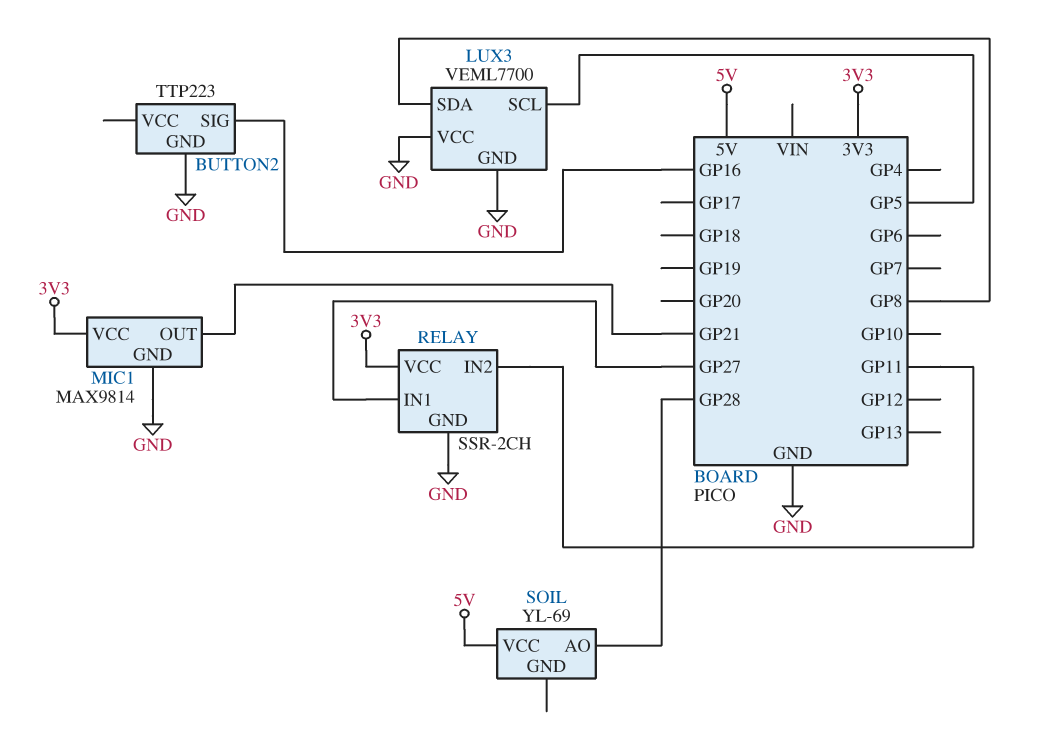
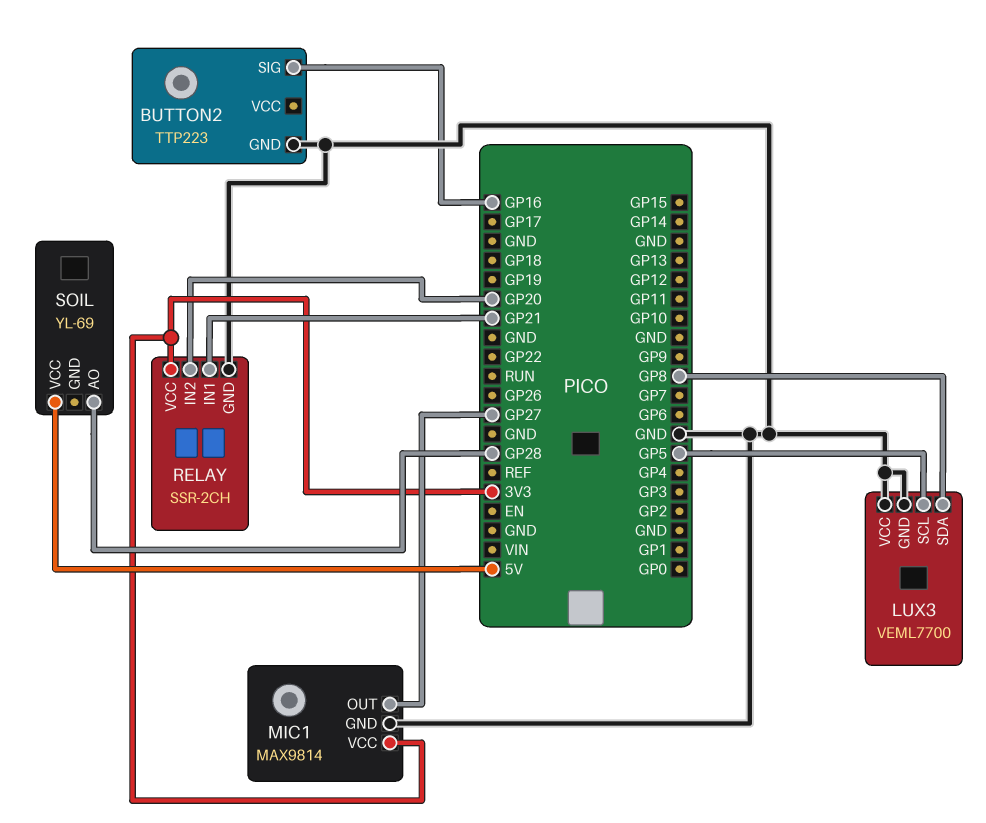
MIC1 pin OUT: GP21 -> GP27
RELAY pin IN1: GP27 -> GP21
RELAY pin IN2: GP11 -> GP20

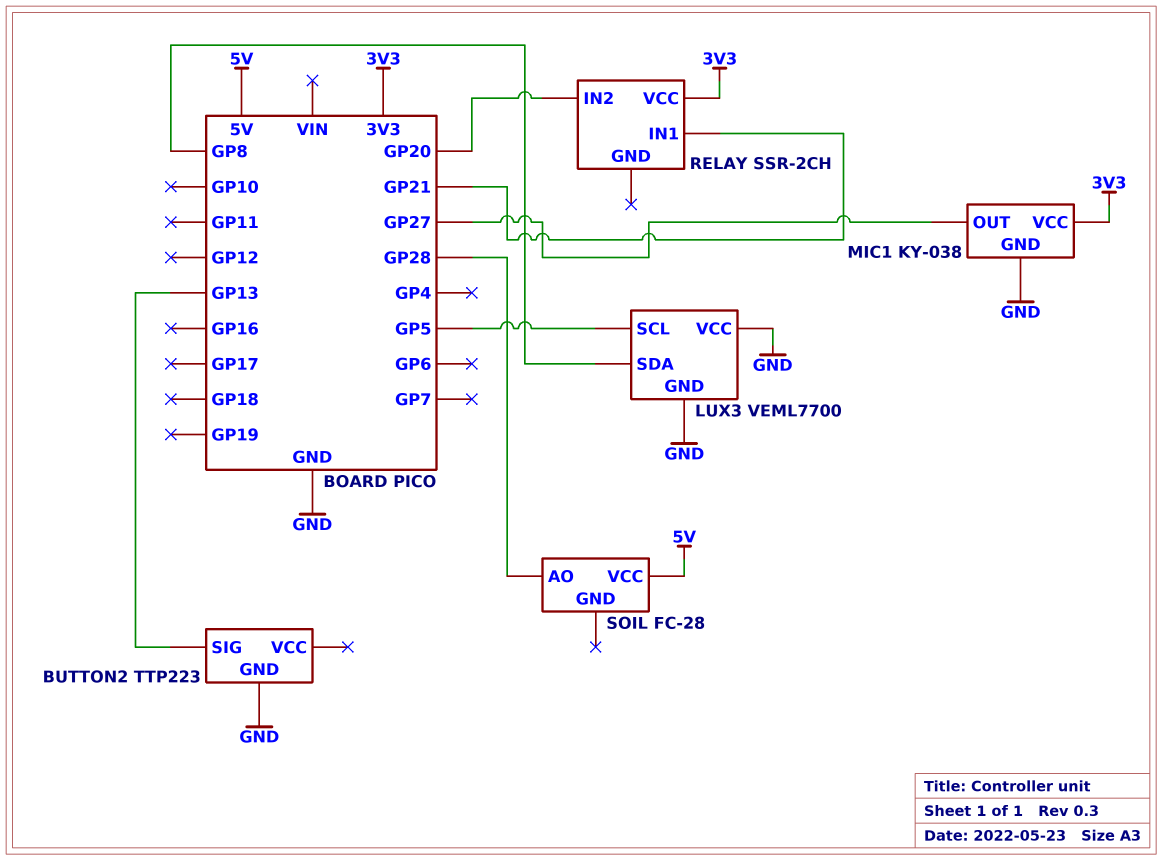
BUTTON2 pin SIG: GP16 -> GP13
MIC1: MAX9814 -> KY-038
RELAY pin GND: GND -> none
SOIL: YL-69 -> FC-28

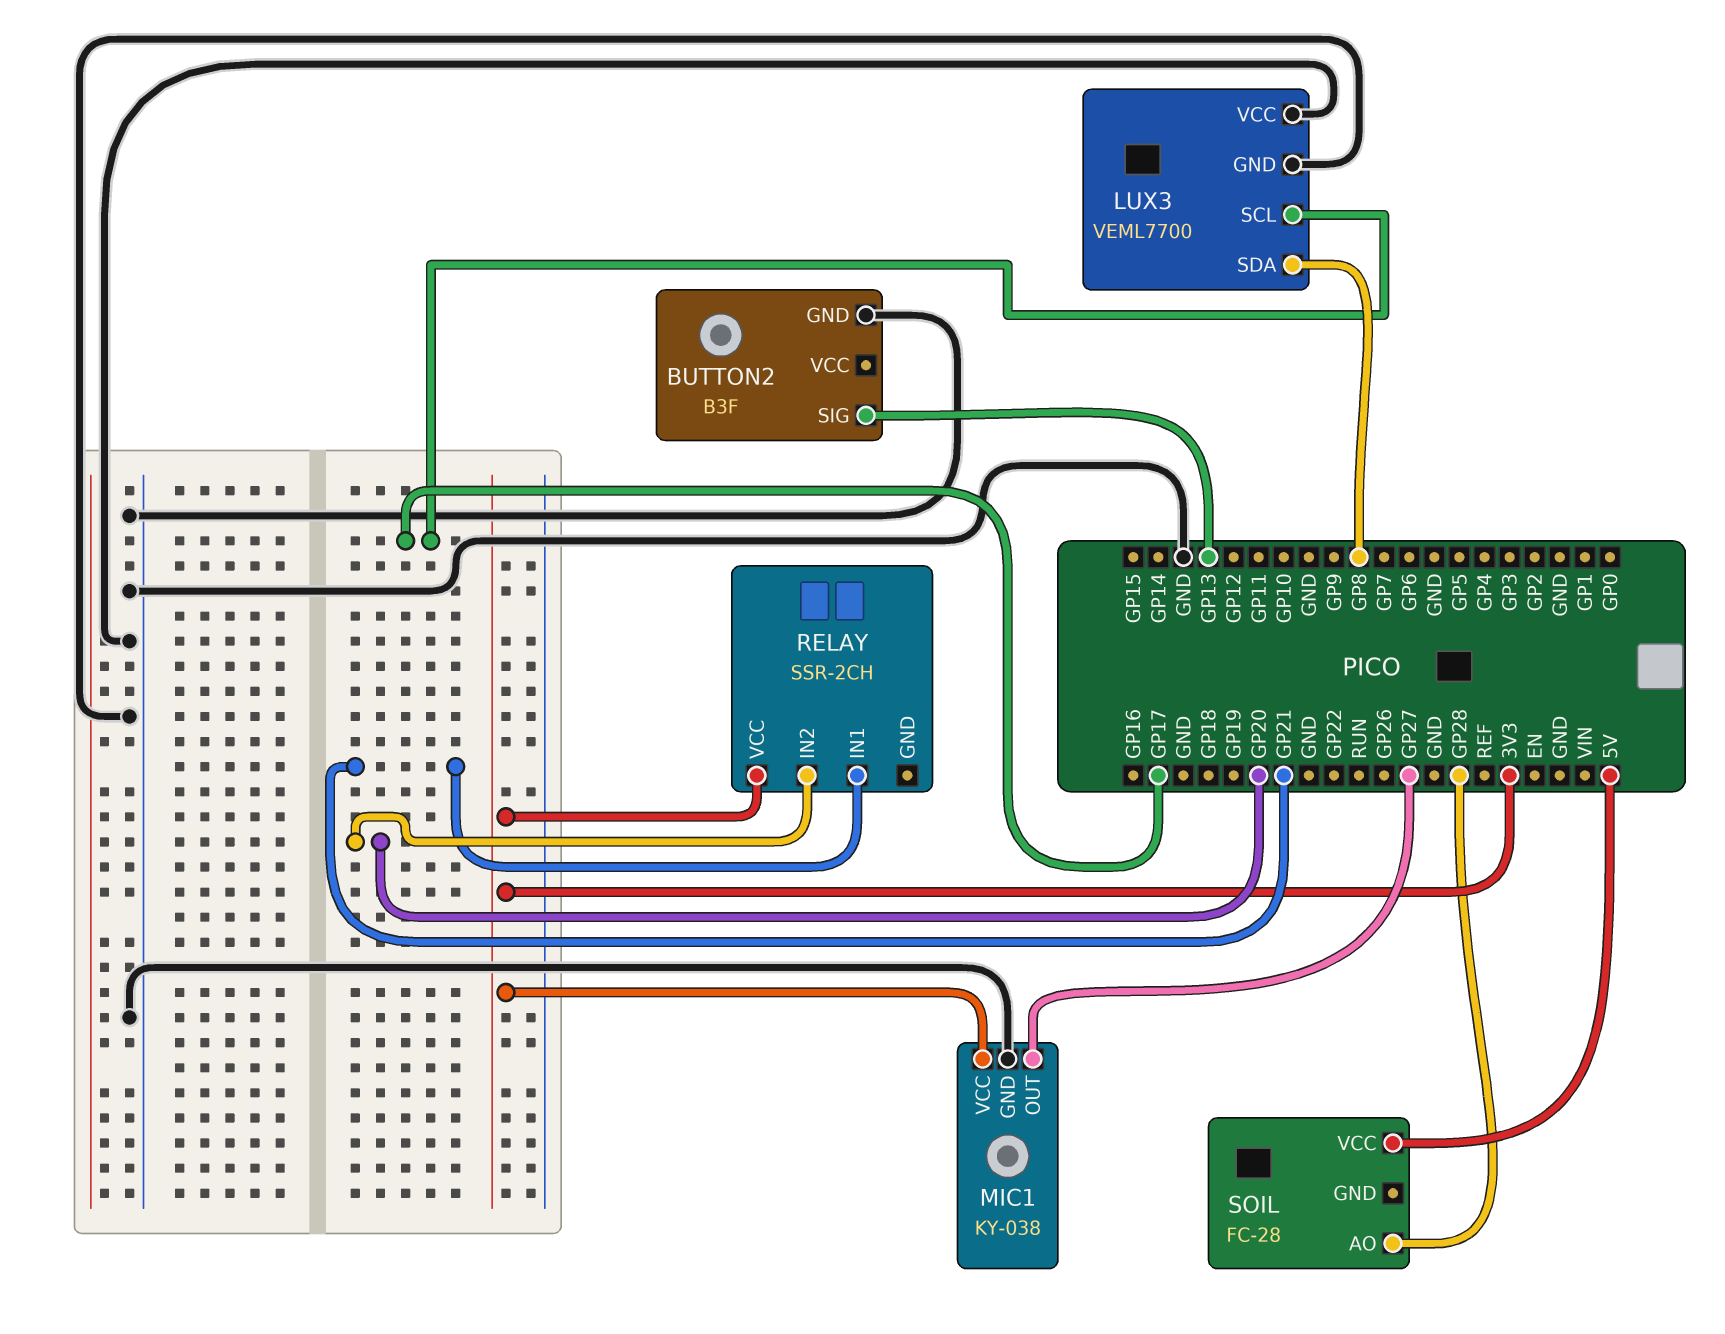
BUTTON2: TTP223 -> B3F
LUX3 pin SCL: GP5 -> GP17

